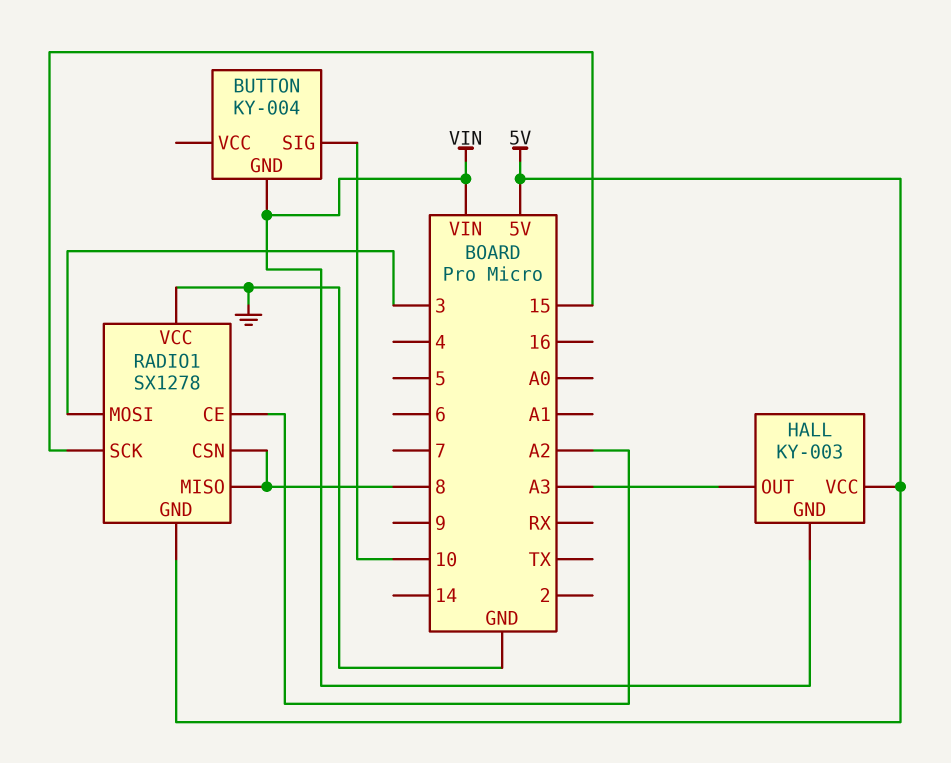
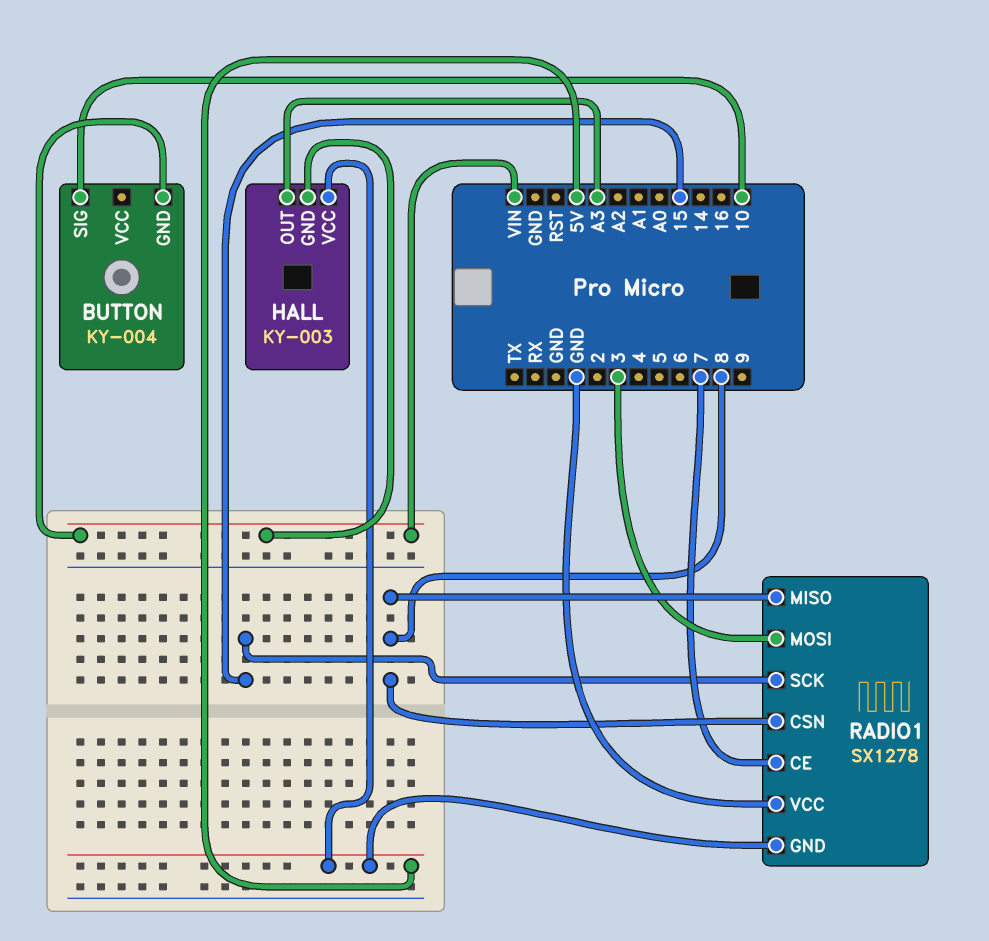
RADIO1 pin CE: A2 -> 7

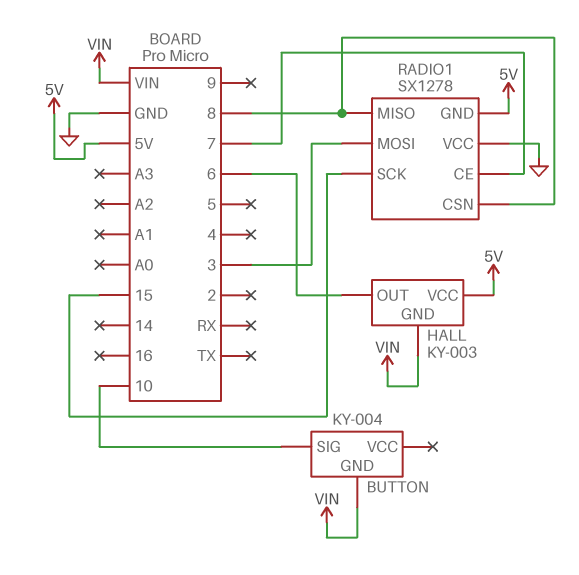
HALL pin OUT: A3 -> 6

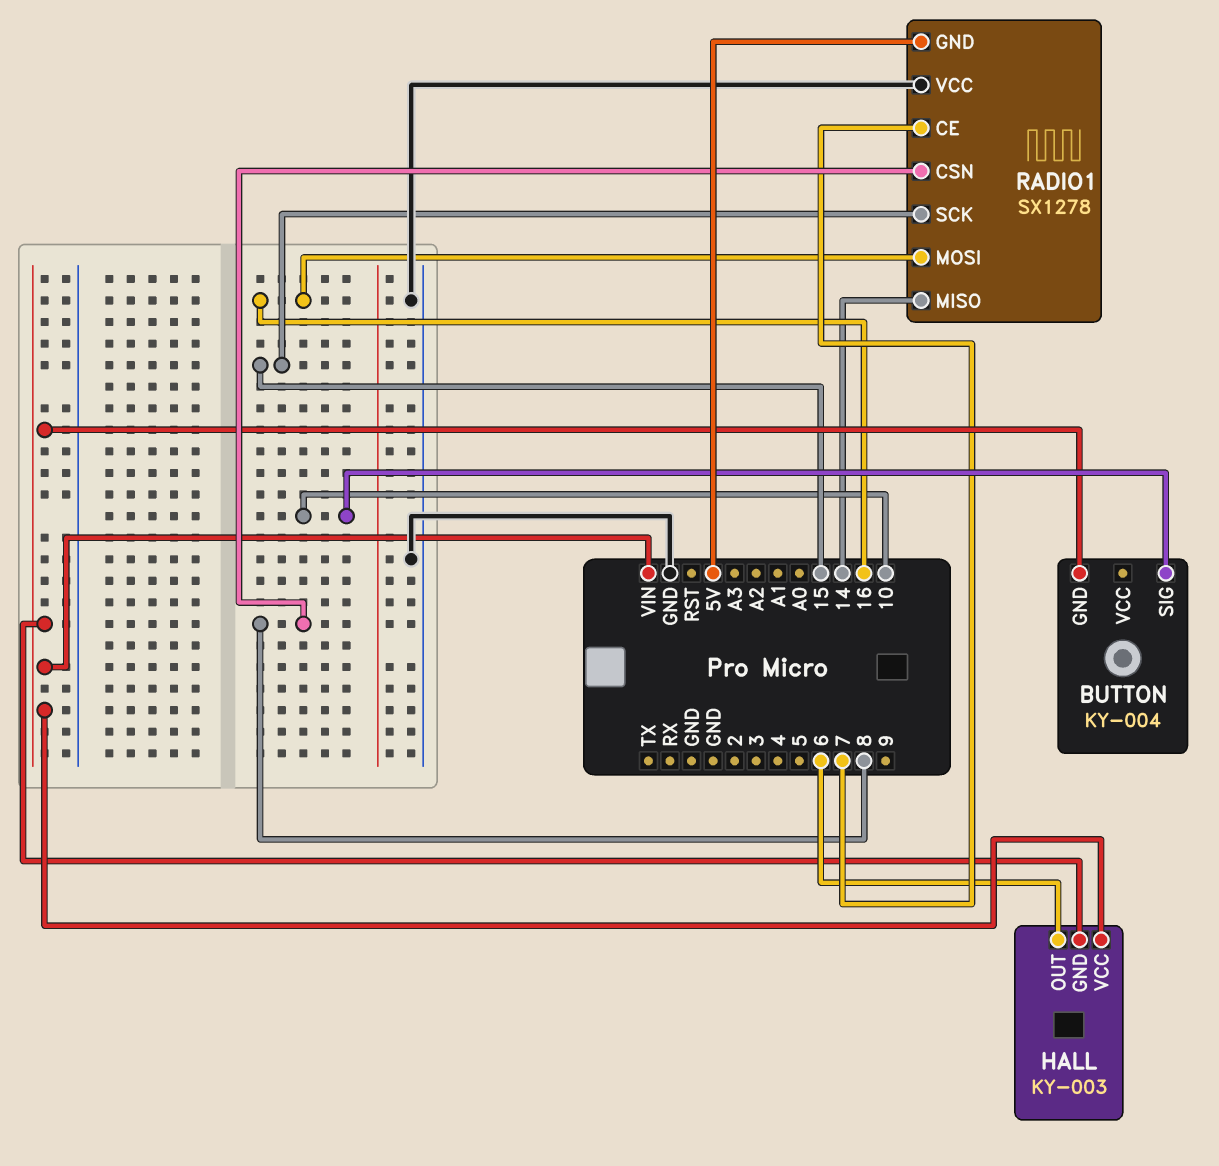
HALL pin VCC: 5V -> VIN
RADIO1 pin MISO: 8 -> 14
RADIO1 pin MOSI: 3 -> 16

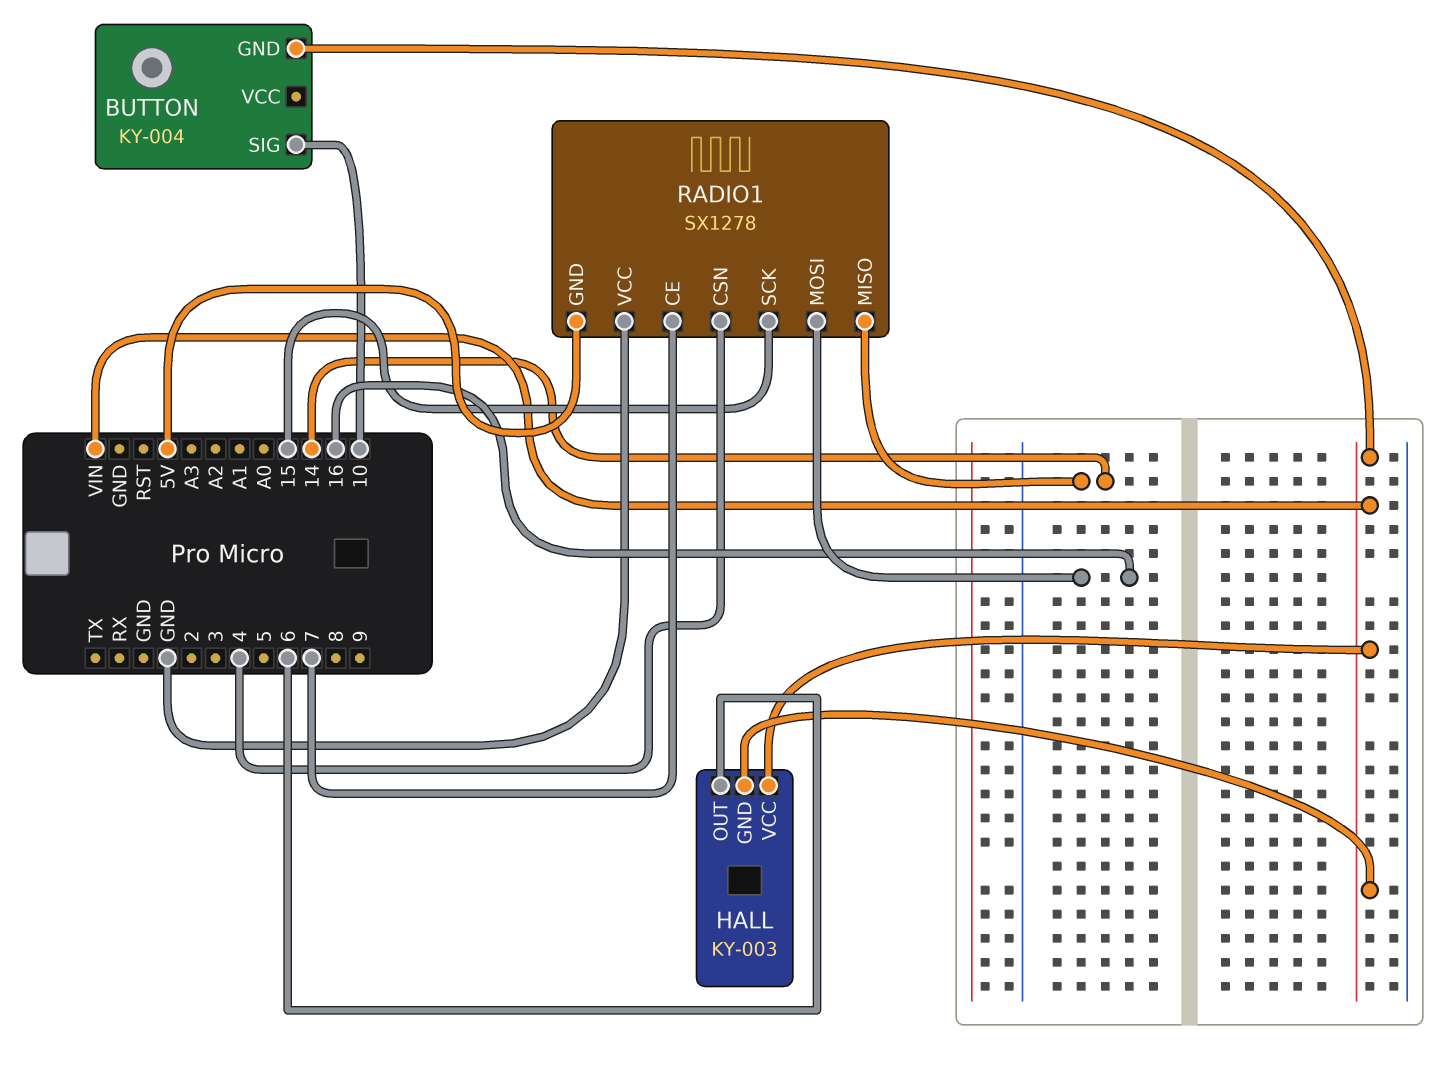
RADIO1 pin CSN: 8 -> 4

